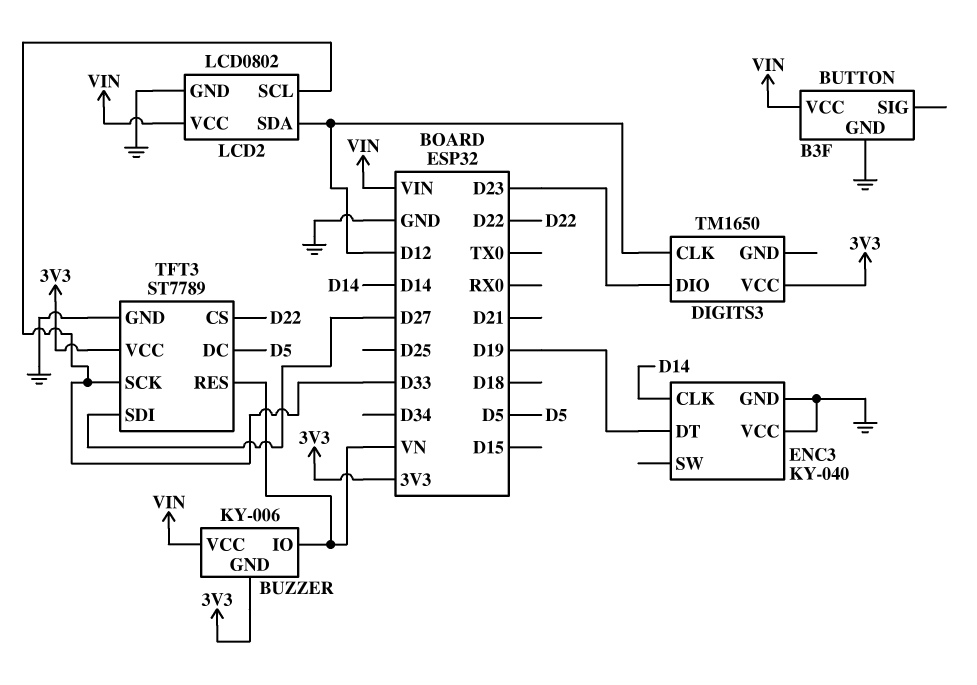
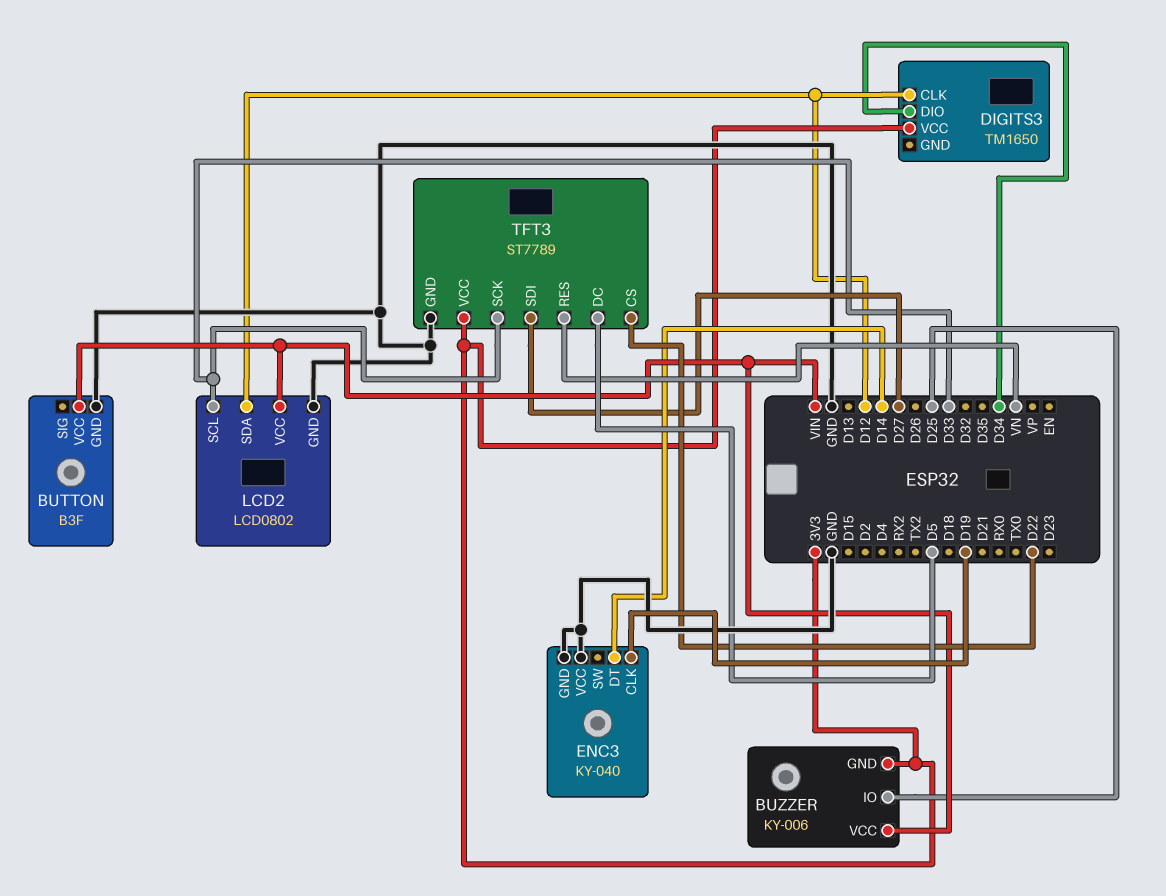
BUZZER pin IO: VN -> D25
DIGITS3 pin DIO: D23 -> D34
ENC3 pin CLK: D14 -> D19
ENC3 pin DT: D19 -> D14

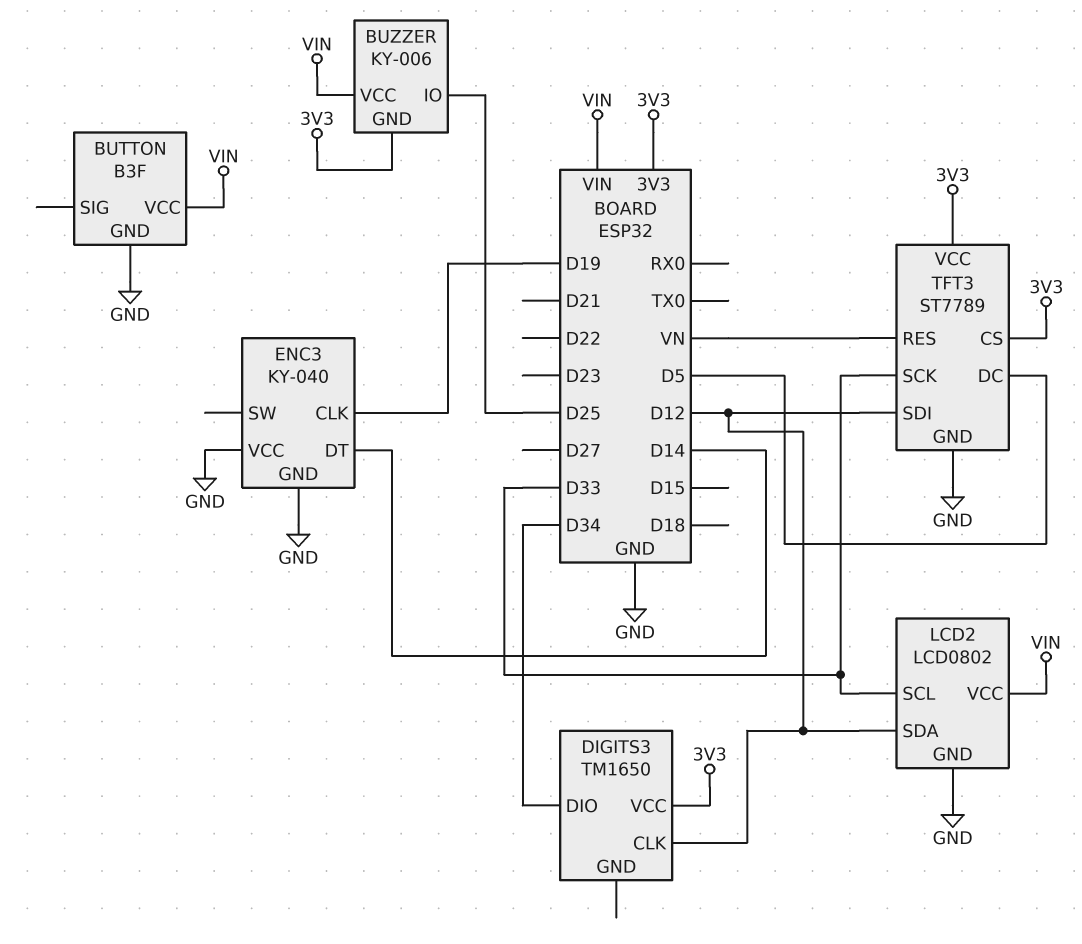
TFT3 pin CS: D22 -> 3V3
TFT3 pin SDI: D27 -> D12

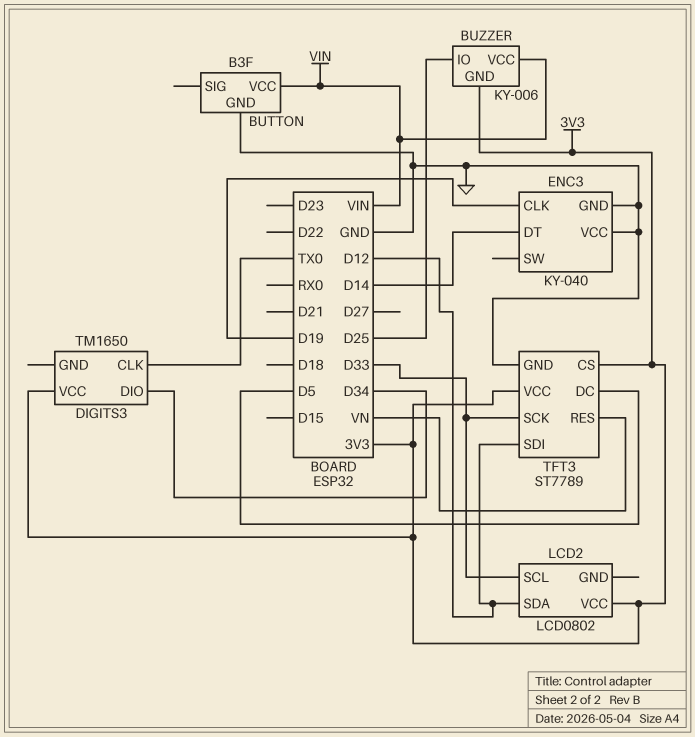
DIGITS3 pin CLK: D12 -> TX0
LCD2 pin GND: GND -> none
LCD2 pin VCC: VIN -> 3V3

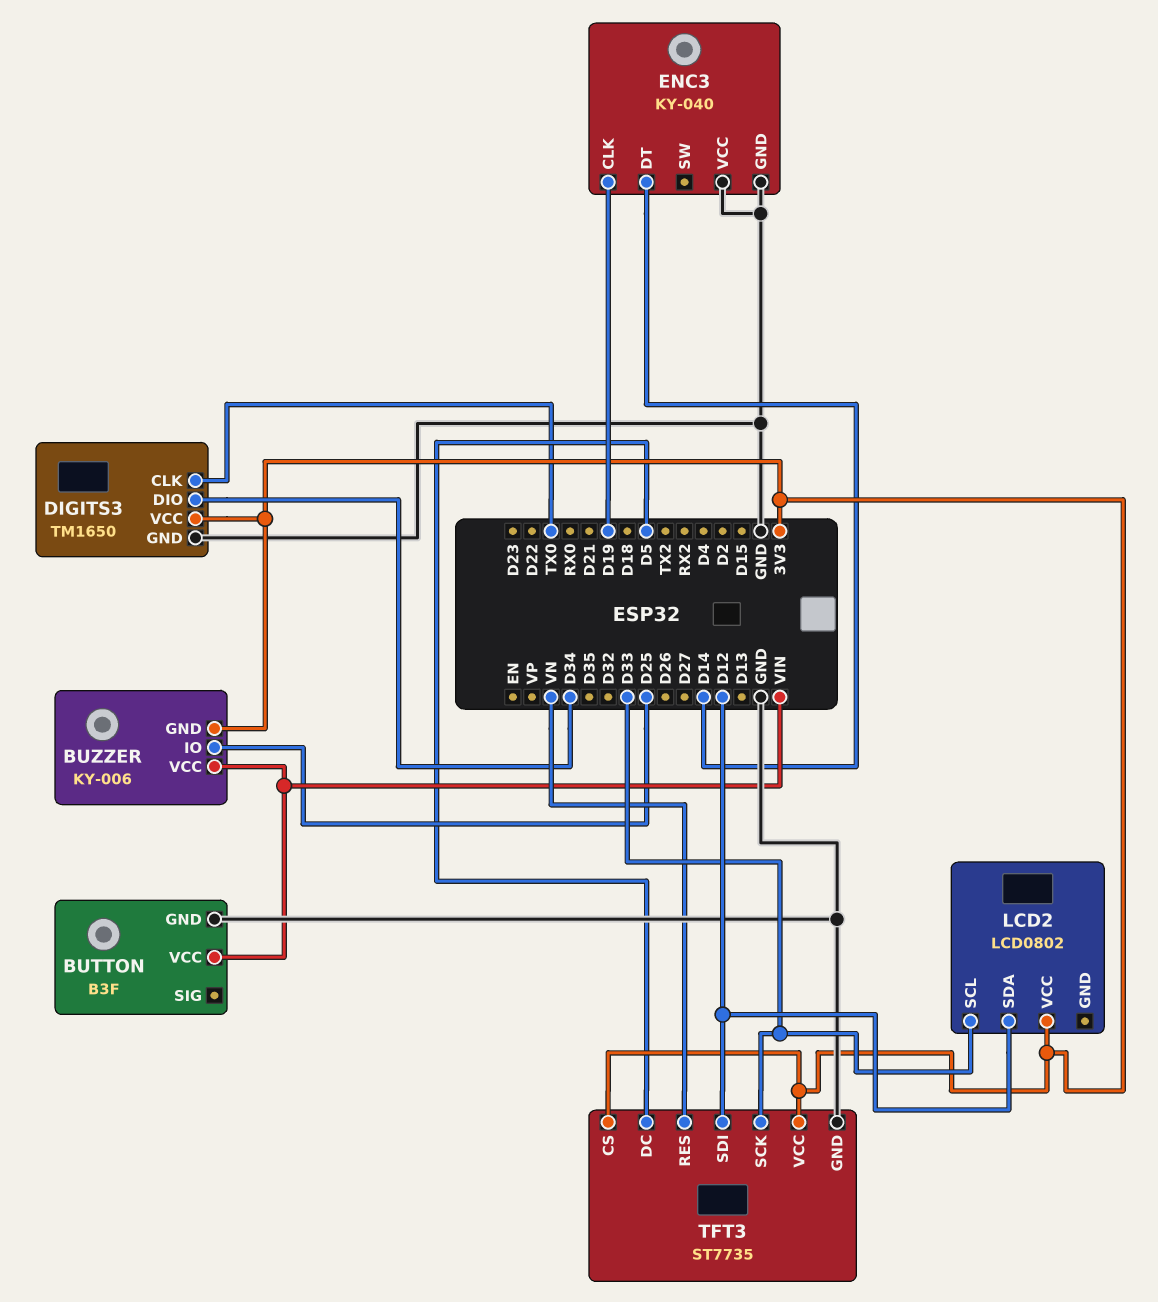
DIGITS3 pin GND: none -> GND
TFT3: ST7789 -> ST7735

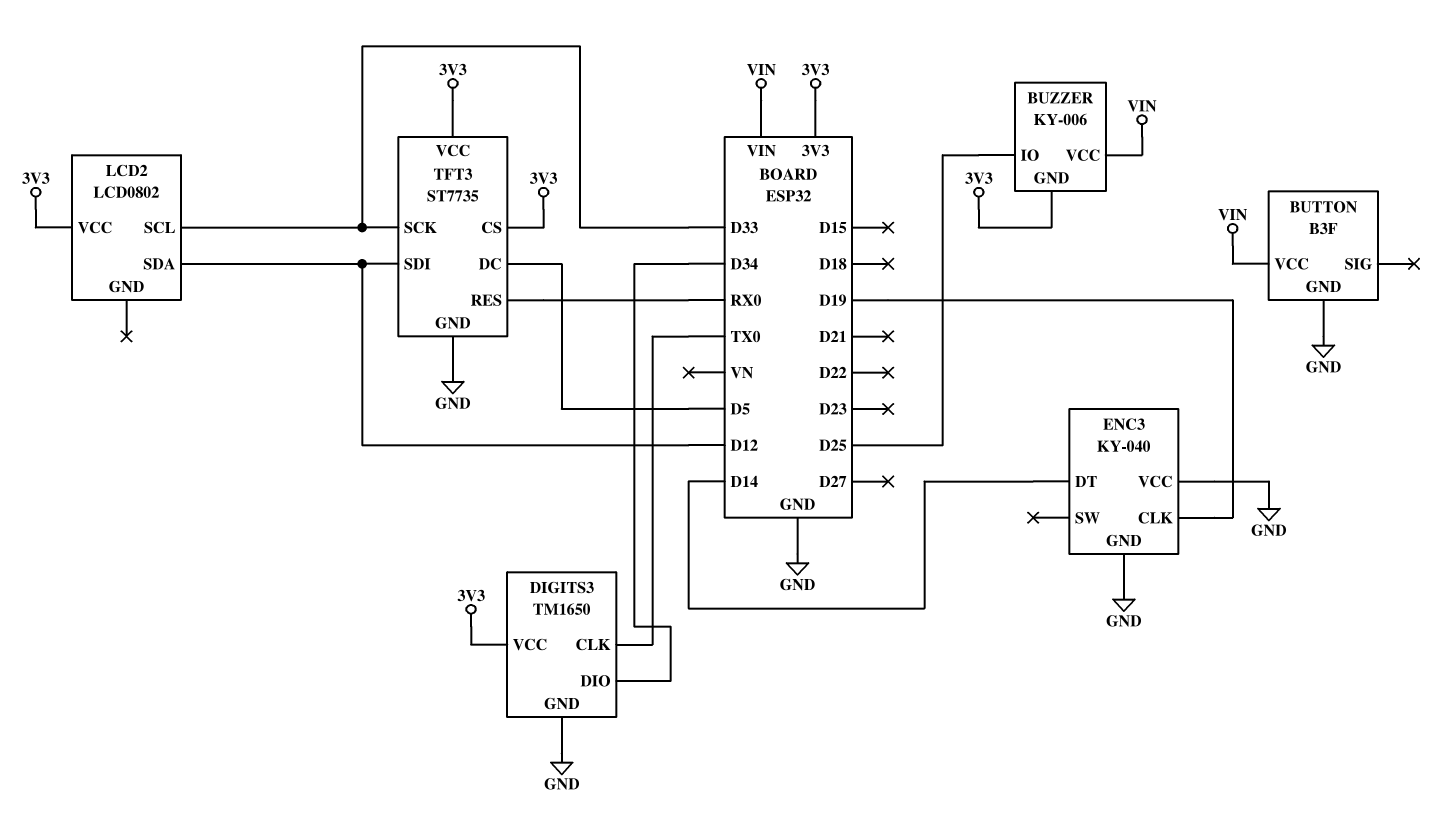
TFT3 pin RES: VN -> RX0

